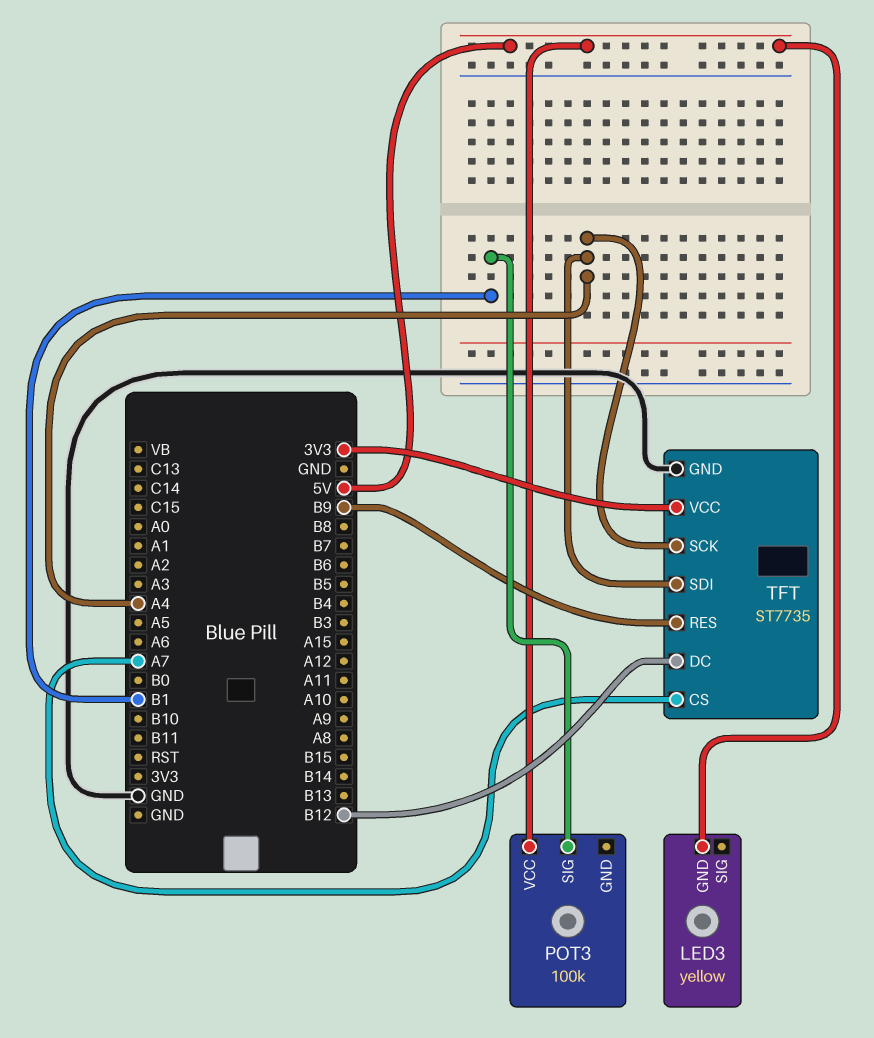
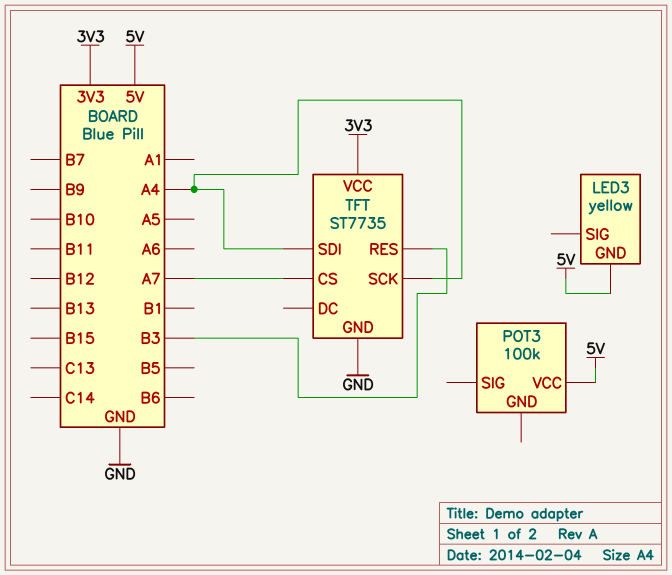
POT3 pin SIG: B1 -> none
TFT pin DC: B12 -> none
TFT pin RES: B9 -> B3

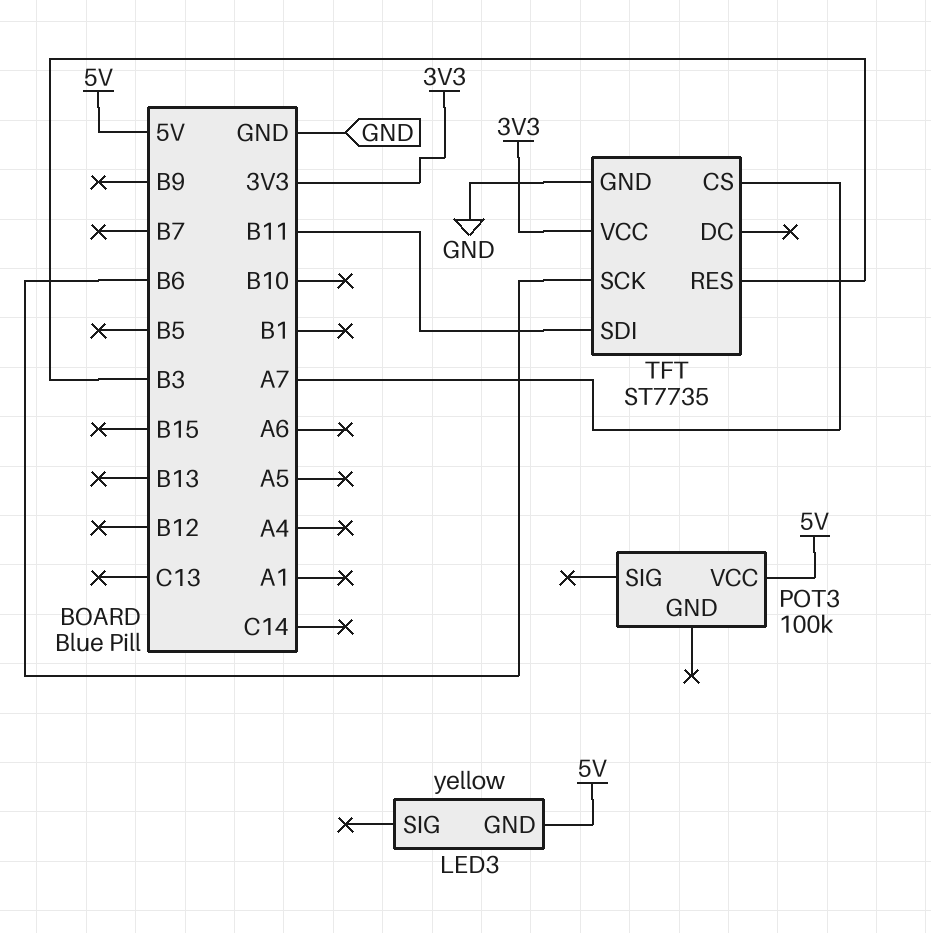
TFT pin SCK: A4 -> B6
TFT pin SDI: A4 -> B11

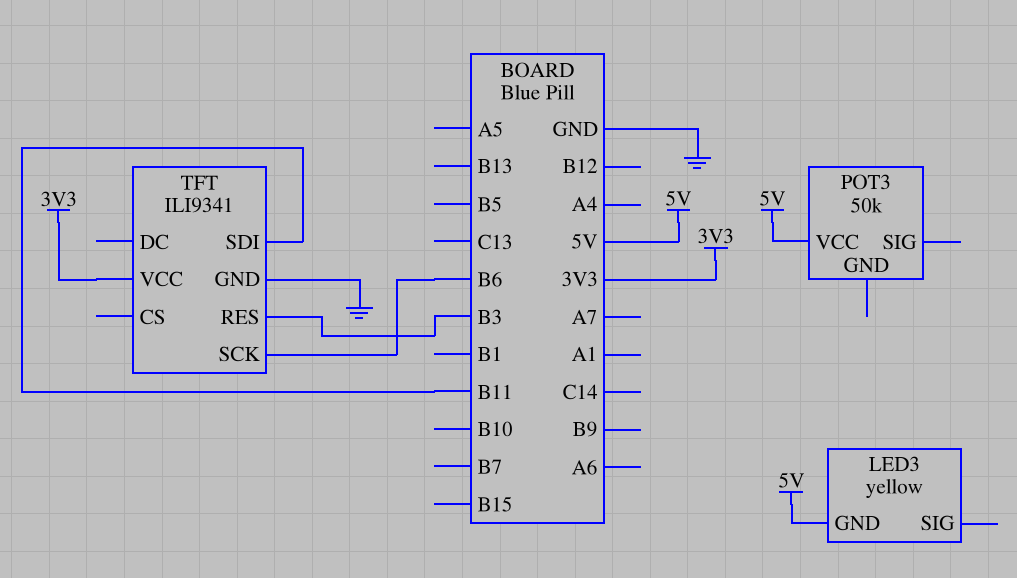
POT3: 100k -> 50k
TFT: ST7735 -> ILI9341
TFT pin CS: A7 -> none

